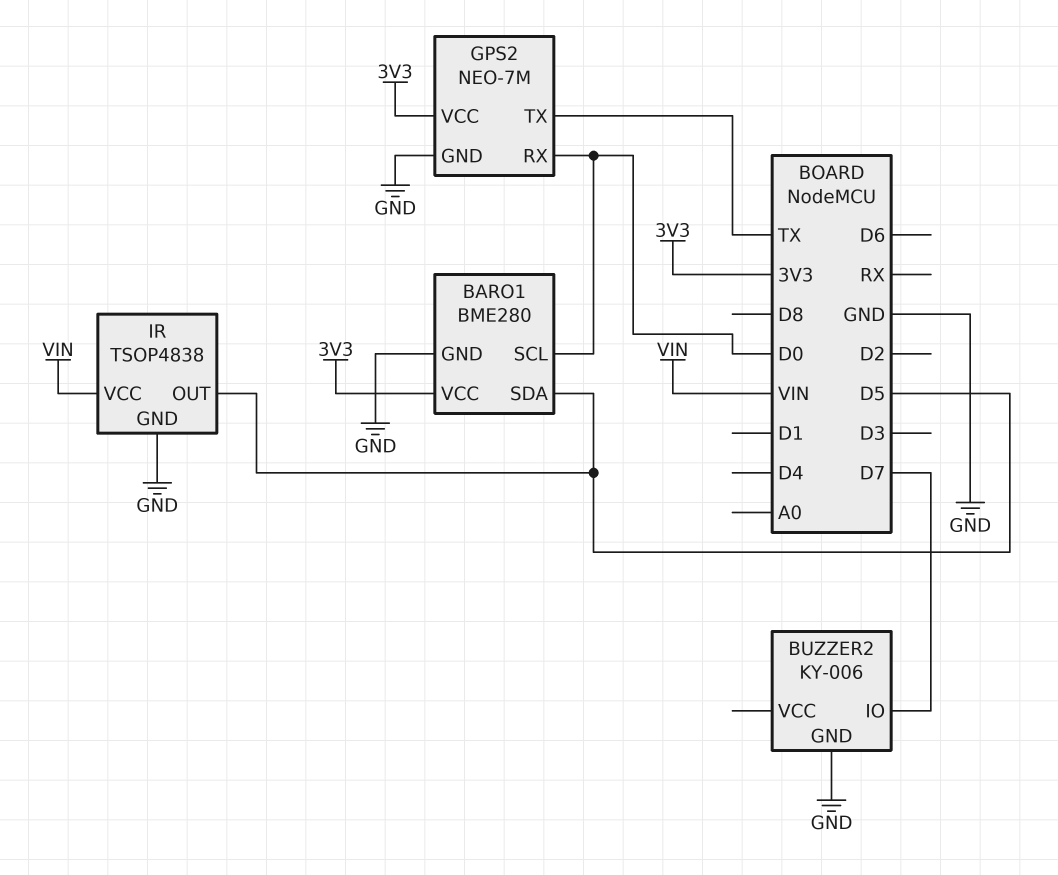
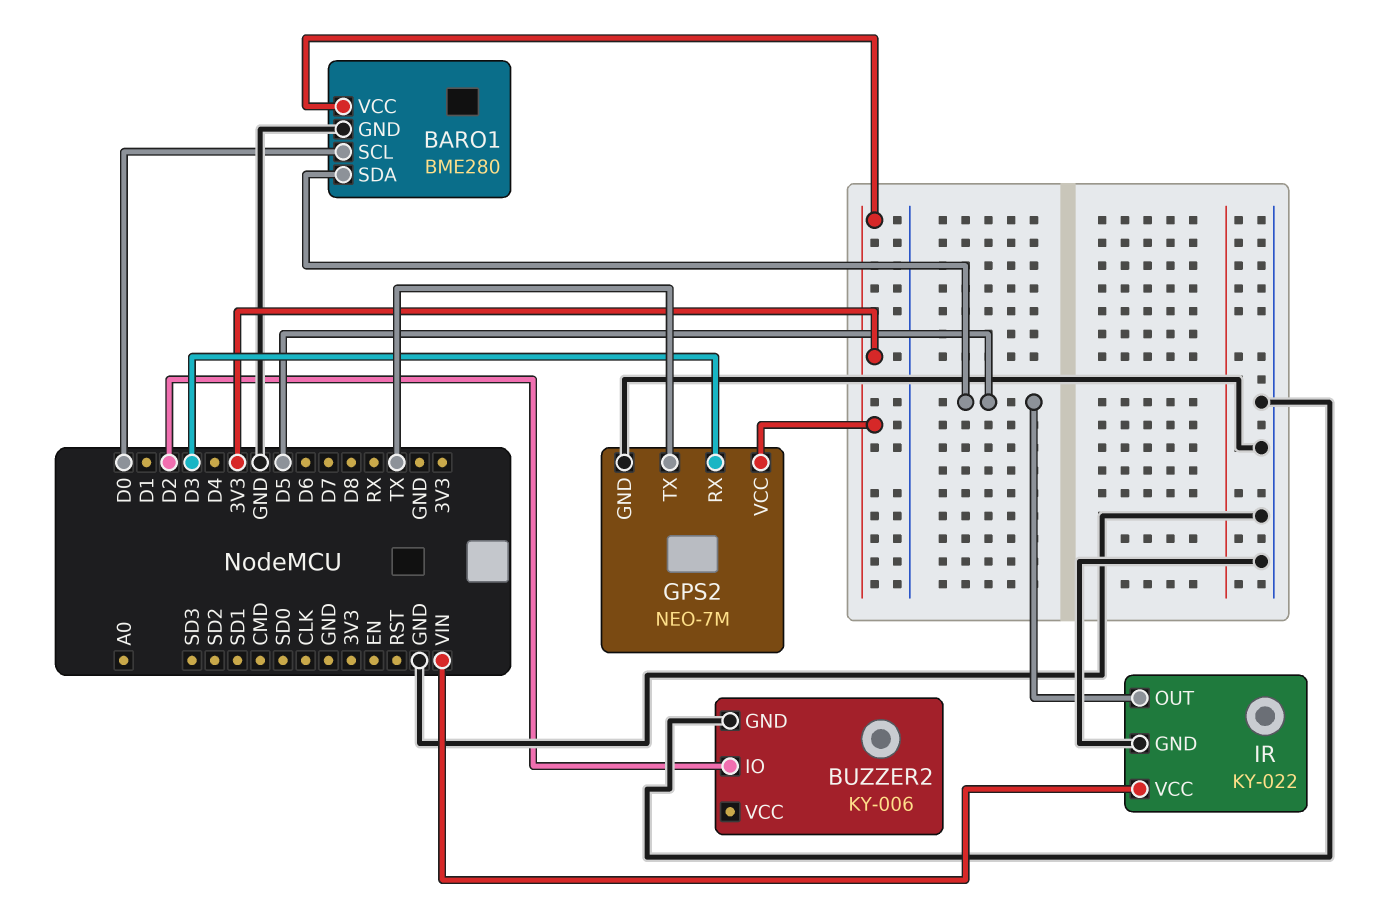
BUZZER2 pin IO: D7 -> D2
GPS2 pin RX: D0 -> D3
IR: TSOP4838 -> KY-022

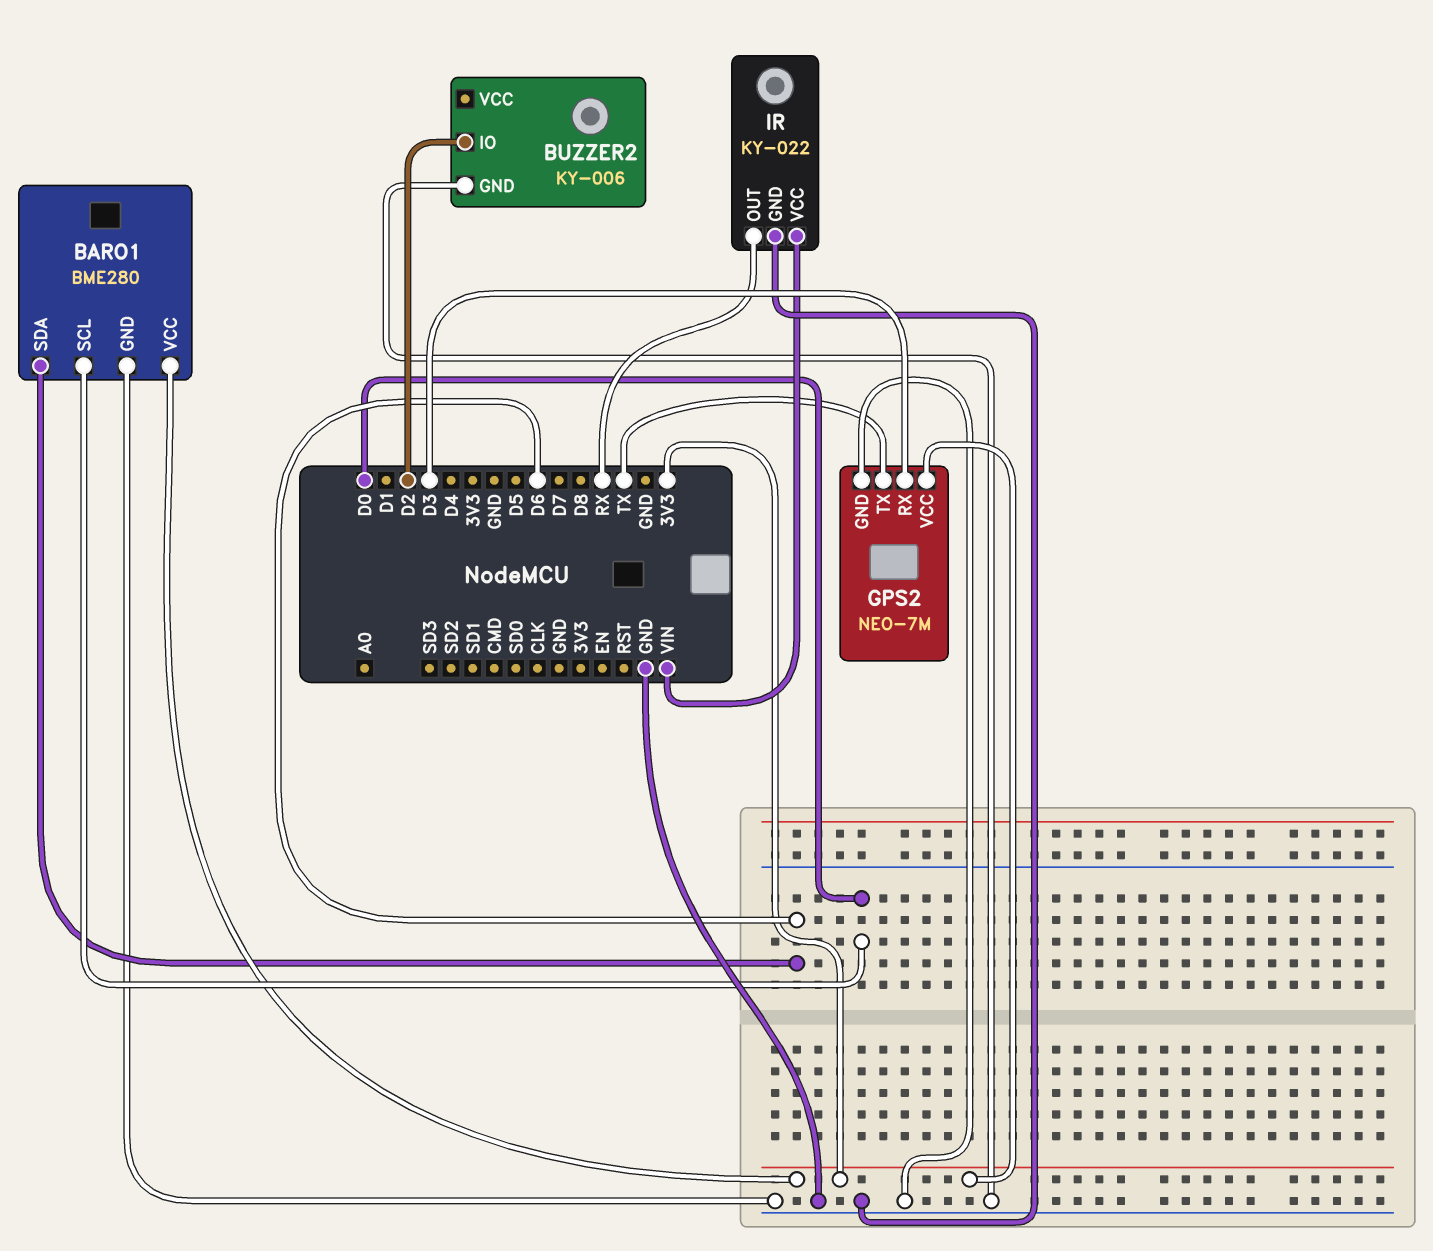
BARO1 pin SDA: D5 -> D6
IR pin OUT: D5 -> RX

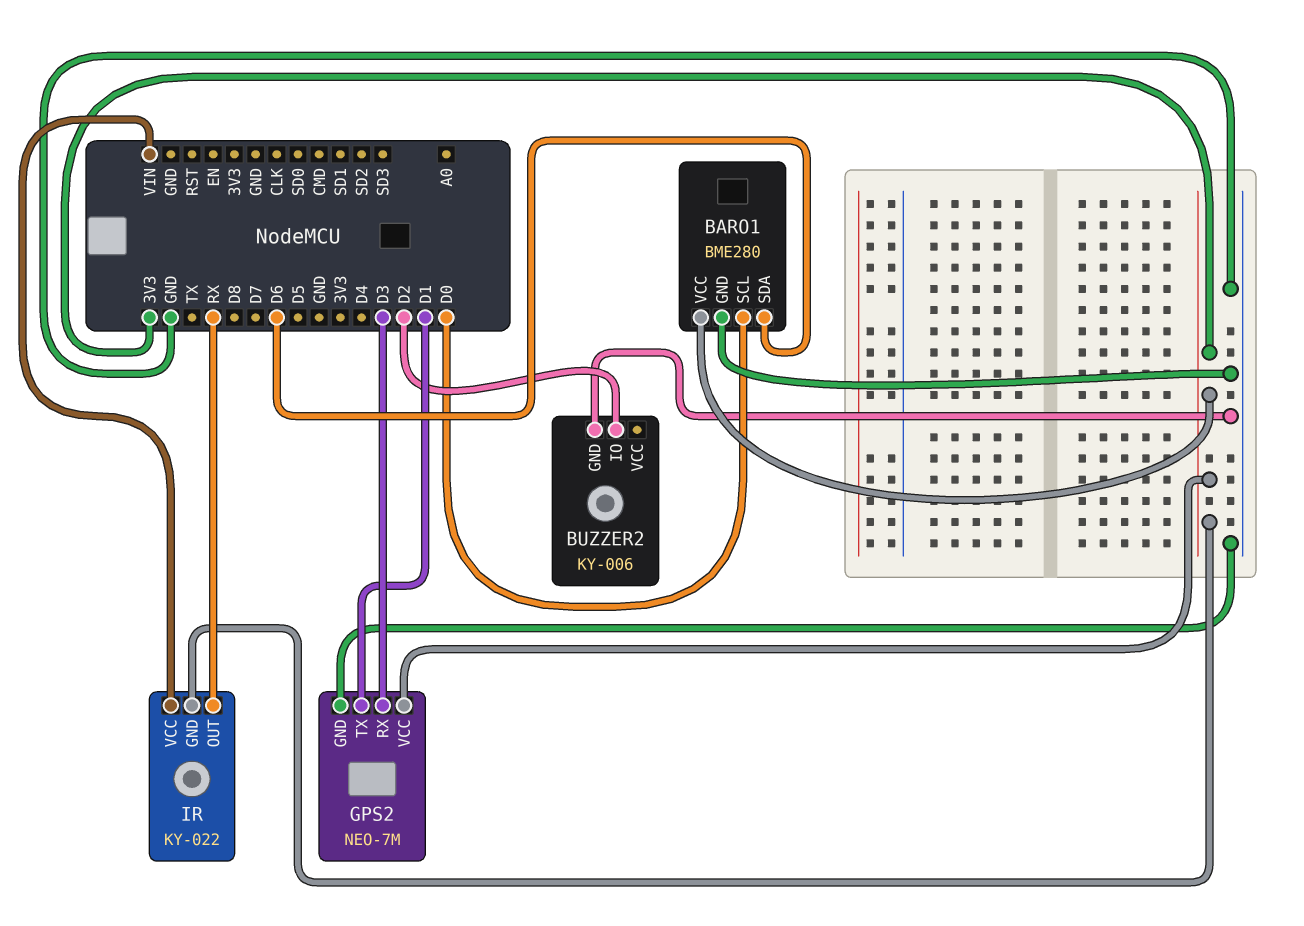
GPS2 pin TX: TX -> D1
IR pin GND: GND -> 3V3

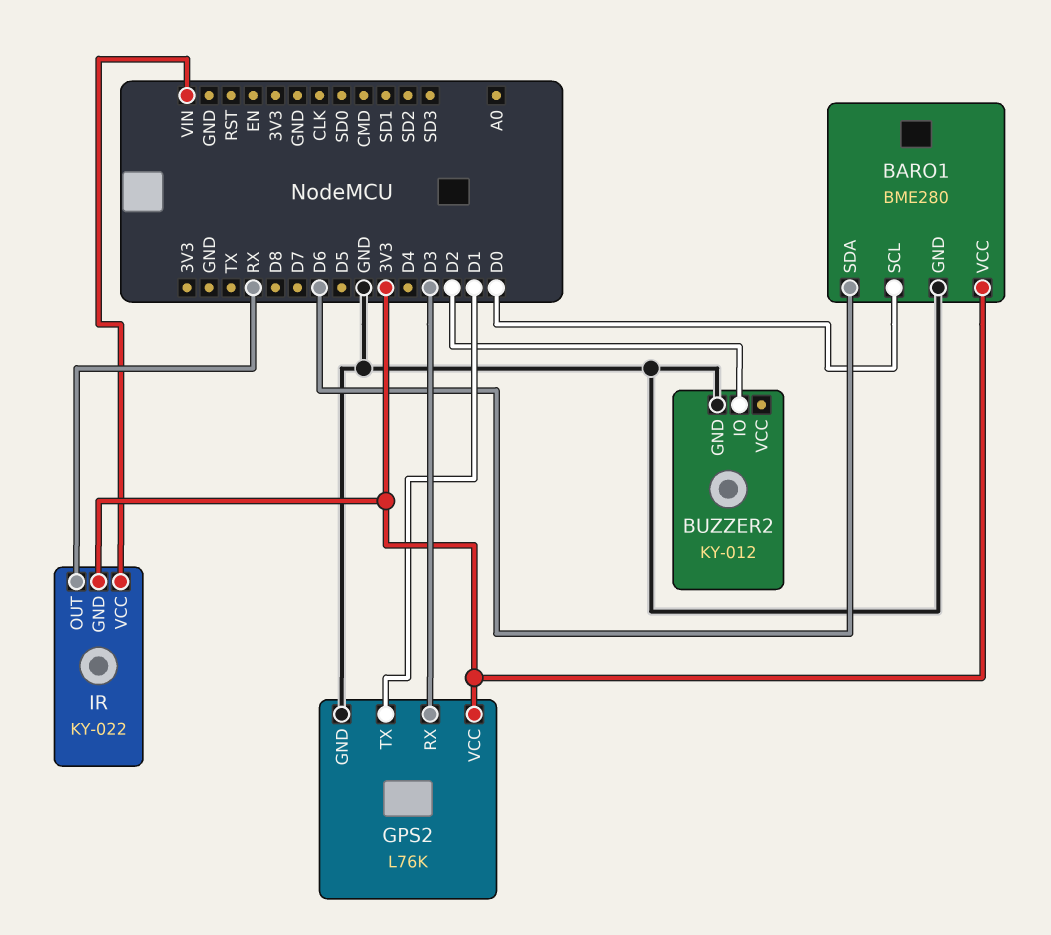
BUZZER2: KY-006 -> KY-012
GPS2: NEO-7M -> L76K

